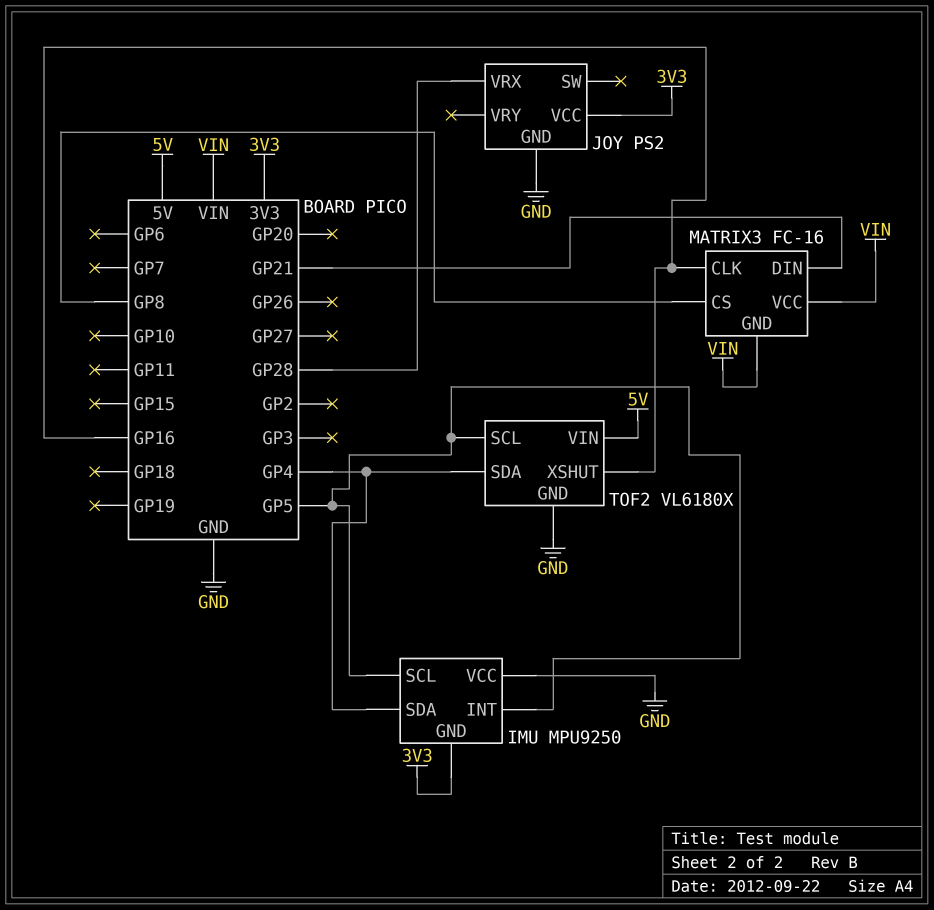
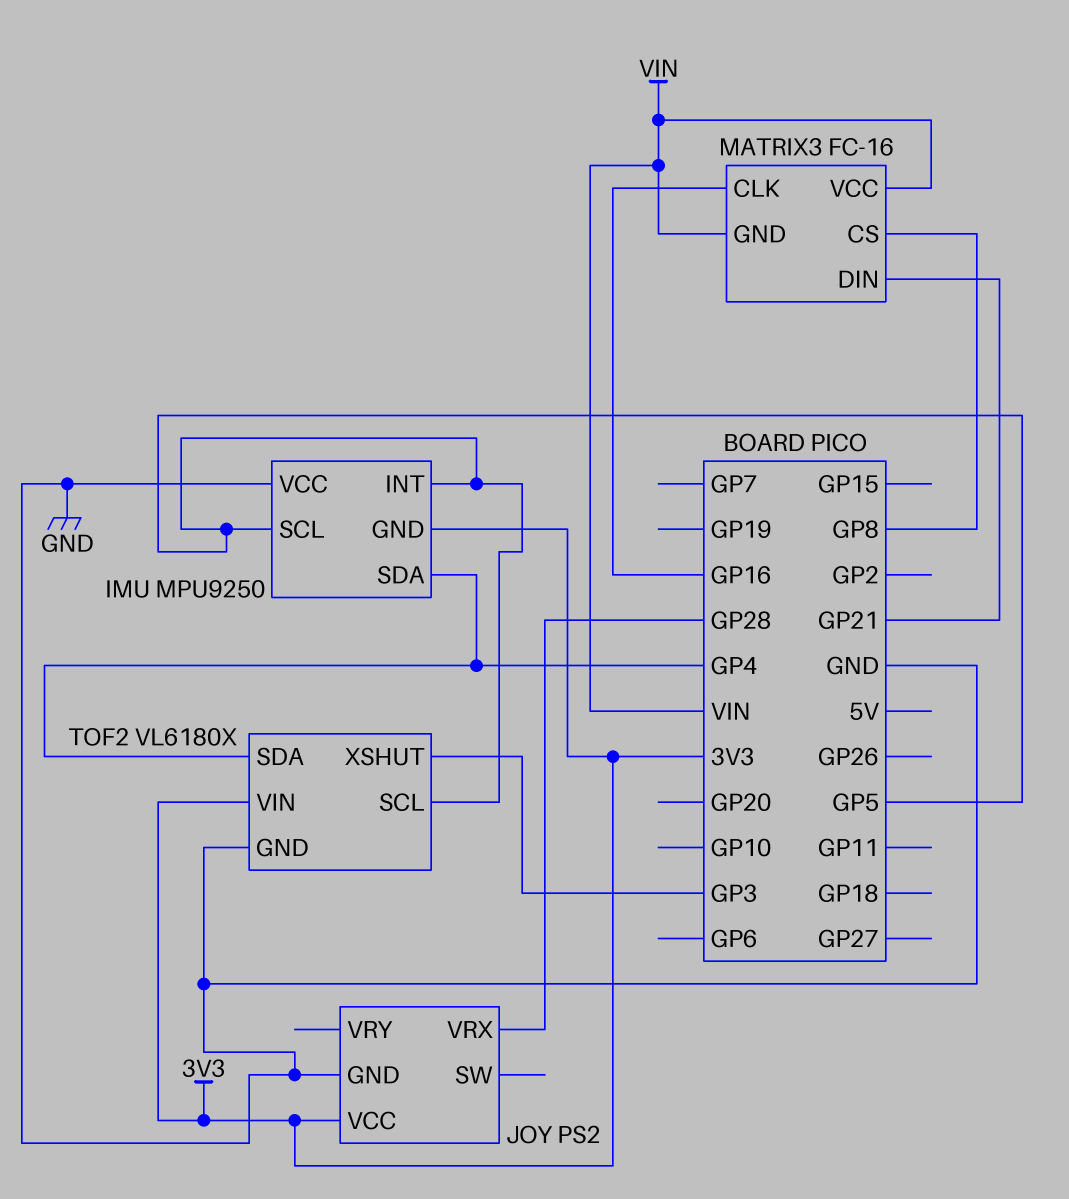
TOF2 pin VIN: 5V -> 3V3
TOF2 pin XSHUT: GP16 -> GP3

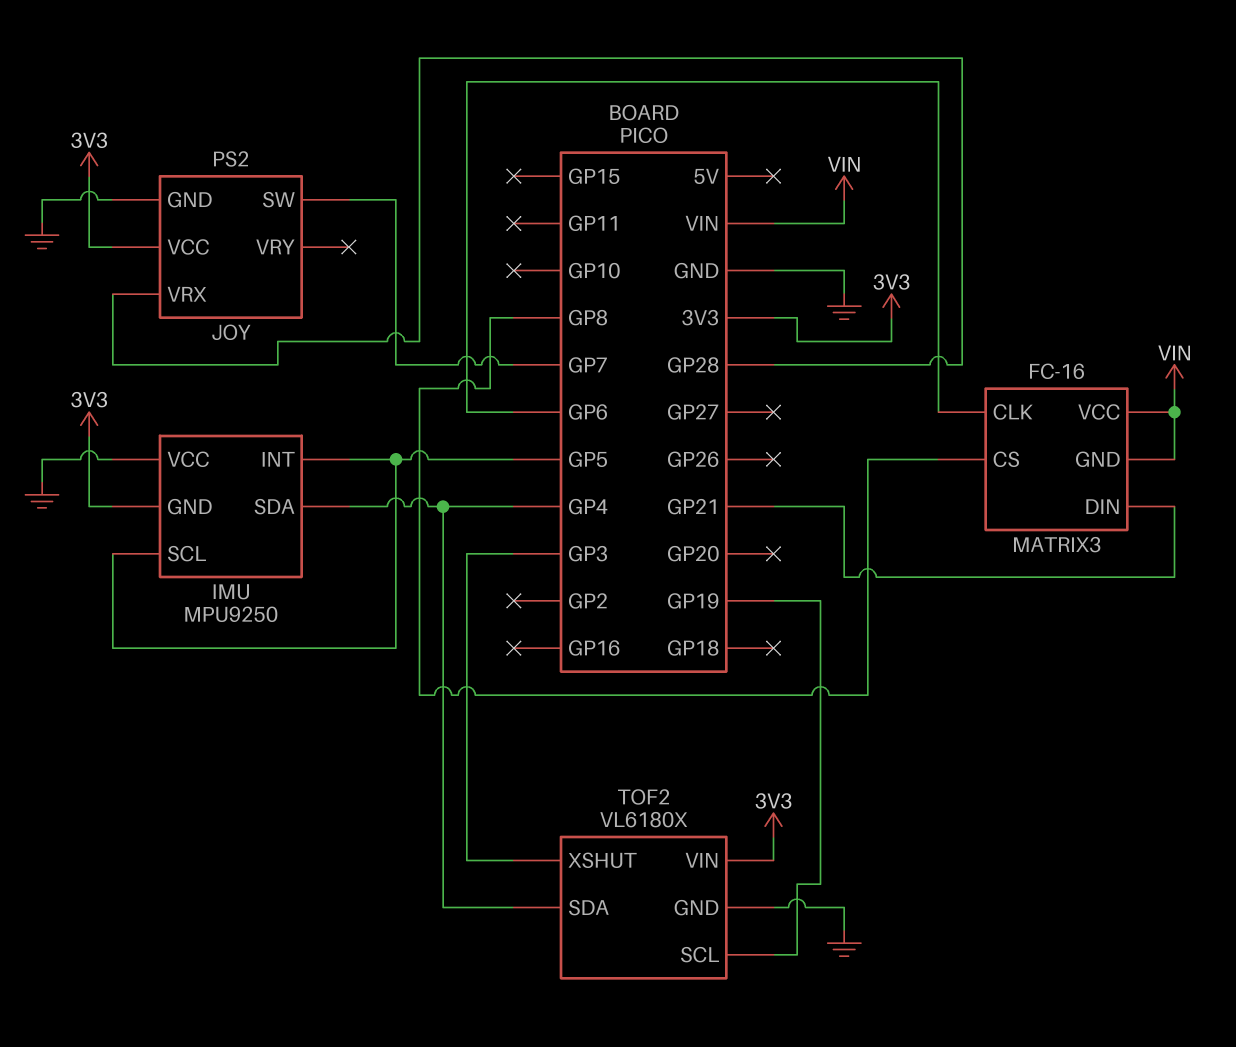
JOY pin SW: none -> GP7
MATRIX3 pin CLK: GP16 -> GP6
TOF2 pin SCL: GP5 -> GP19

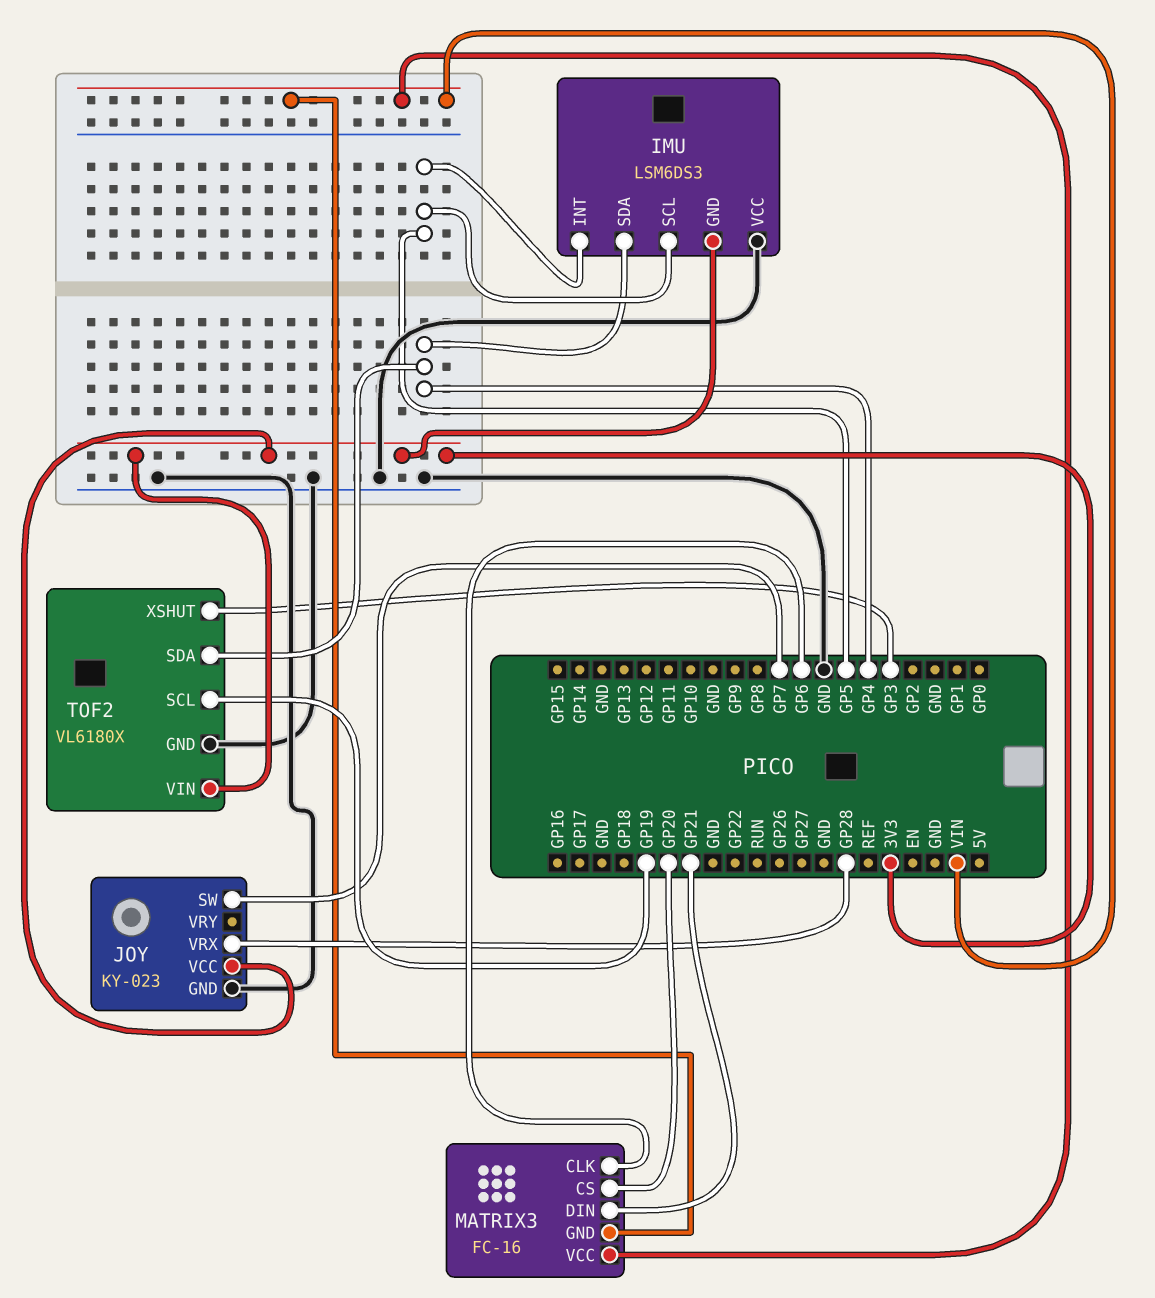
IMU: MPU9250 -> LSM6DS3
JOY: PS2 -> KY-023
MATRIX3 pin CS: GP8 -> GP20

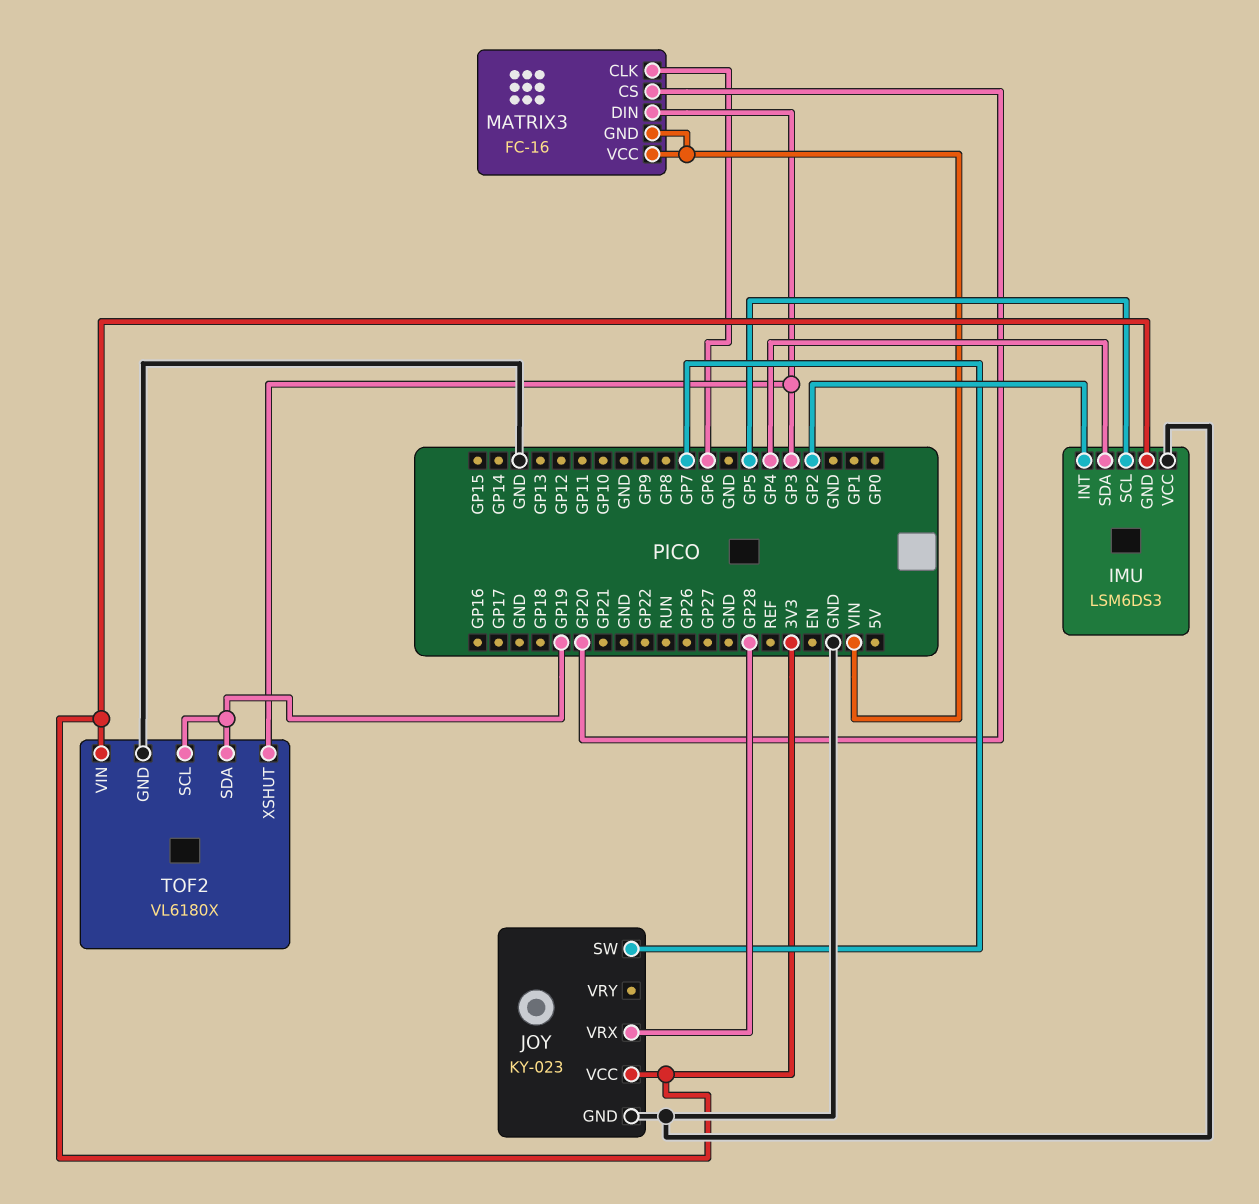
IMU pin INT: GP5 -> GP2
MATRIX3 pin DIN: GP21 -> GP3
TOF2 pin SDA: GP4 -> GP19

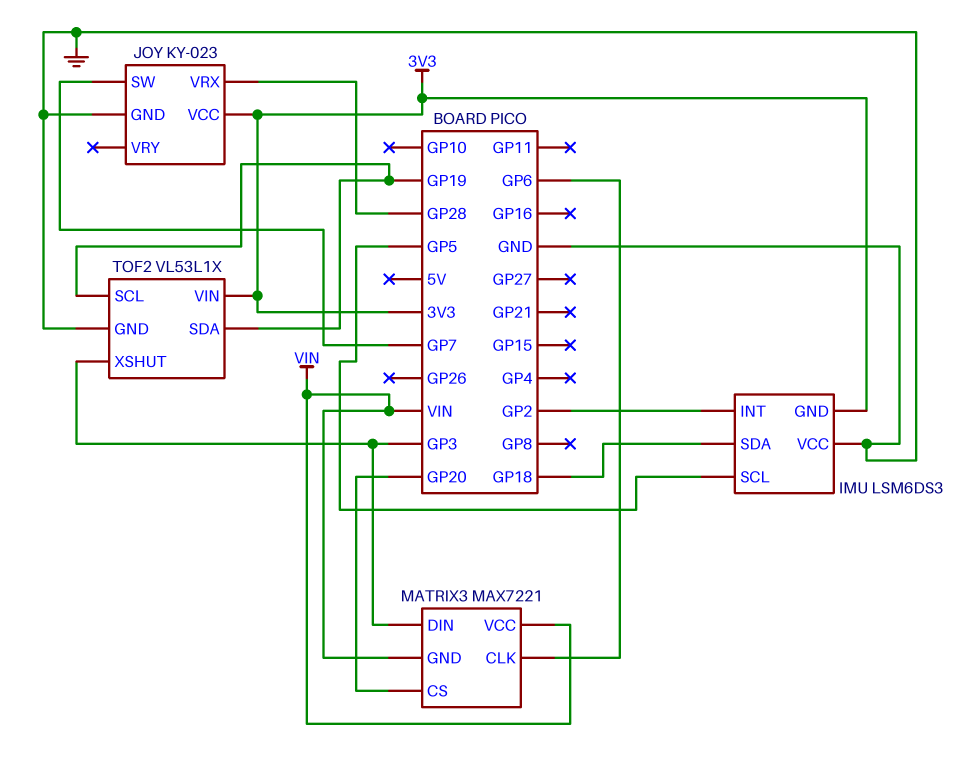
IMU pin SDA: GP4 -> GP18
MATRIX3: FC-16 -> MAX7221
TOF2: VL6180X -> VL53L1X

